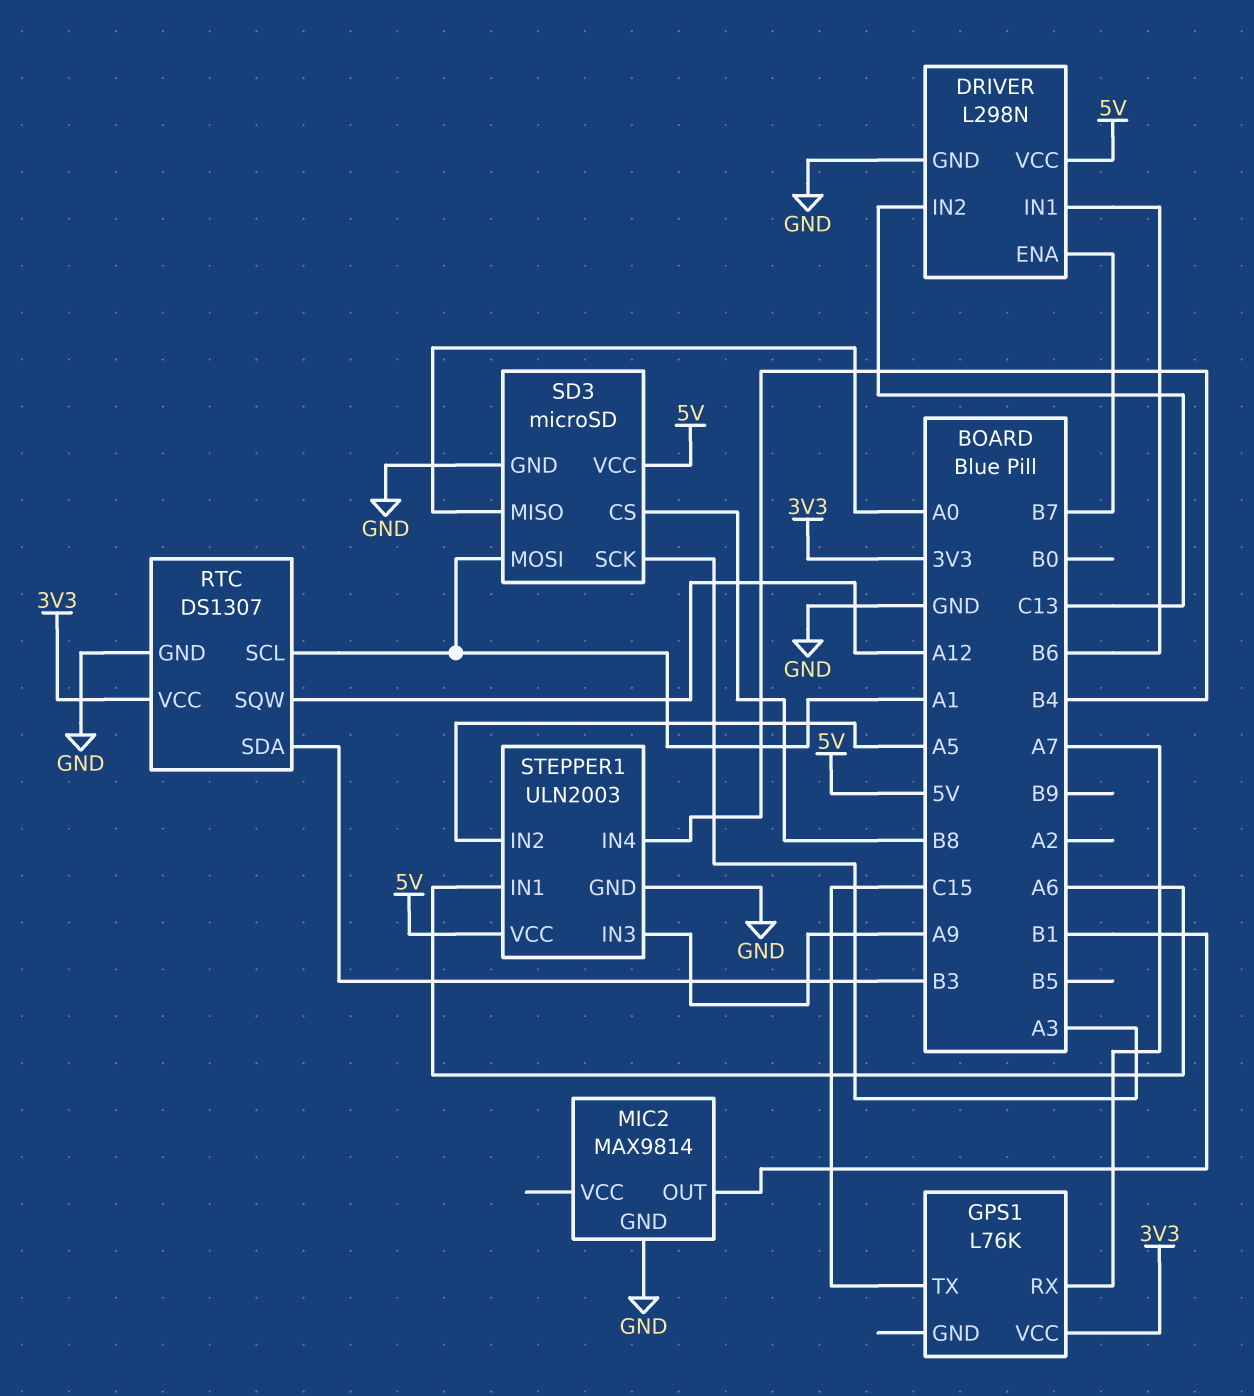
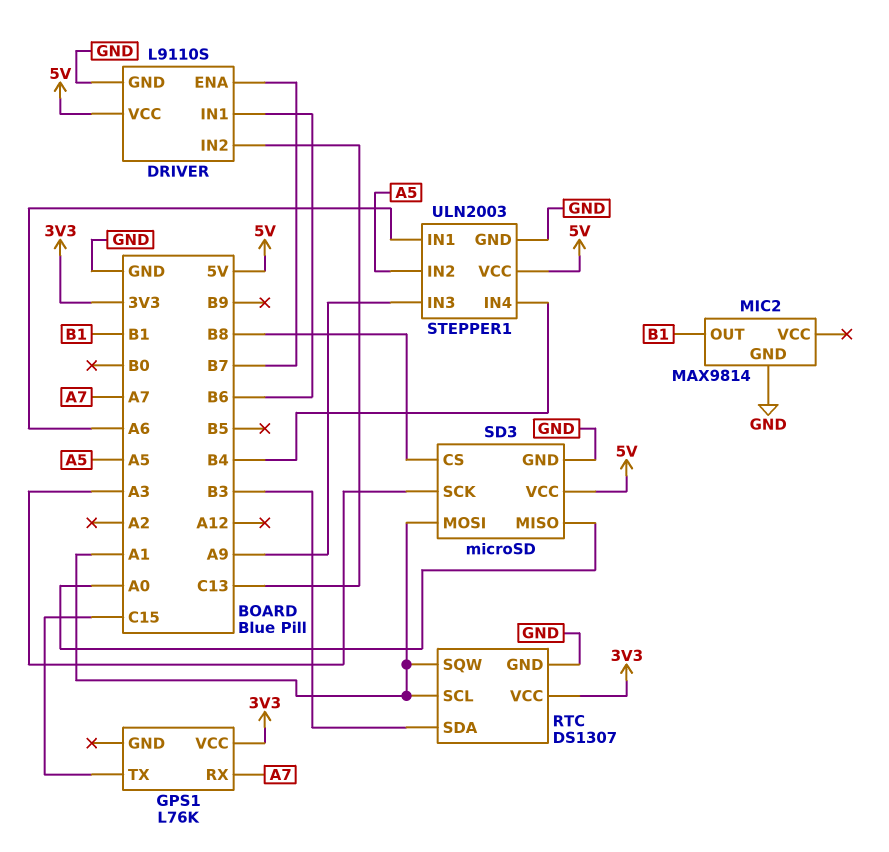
DRIVER: L298N -> L9110S
RTC pin SQW: A12 -> A1

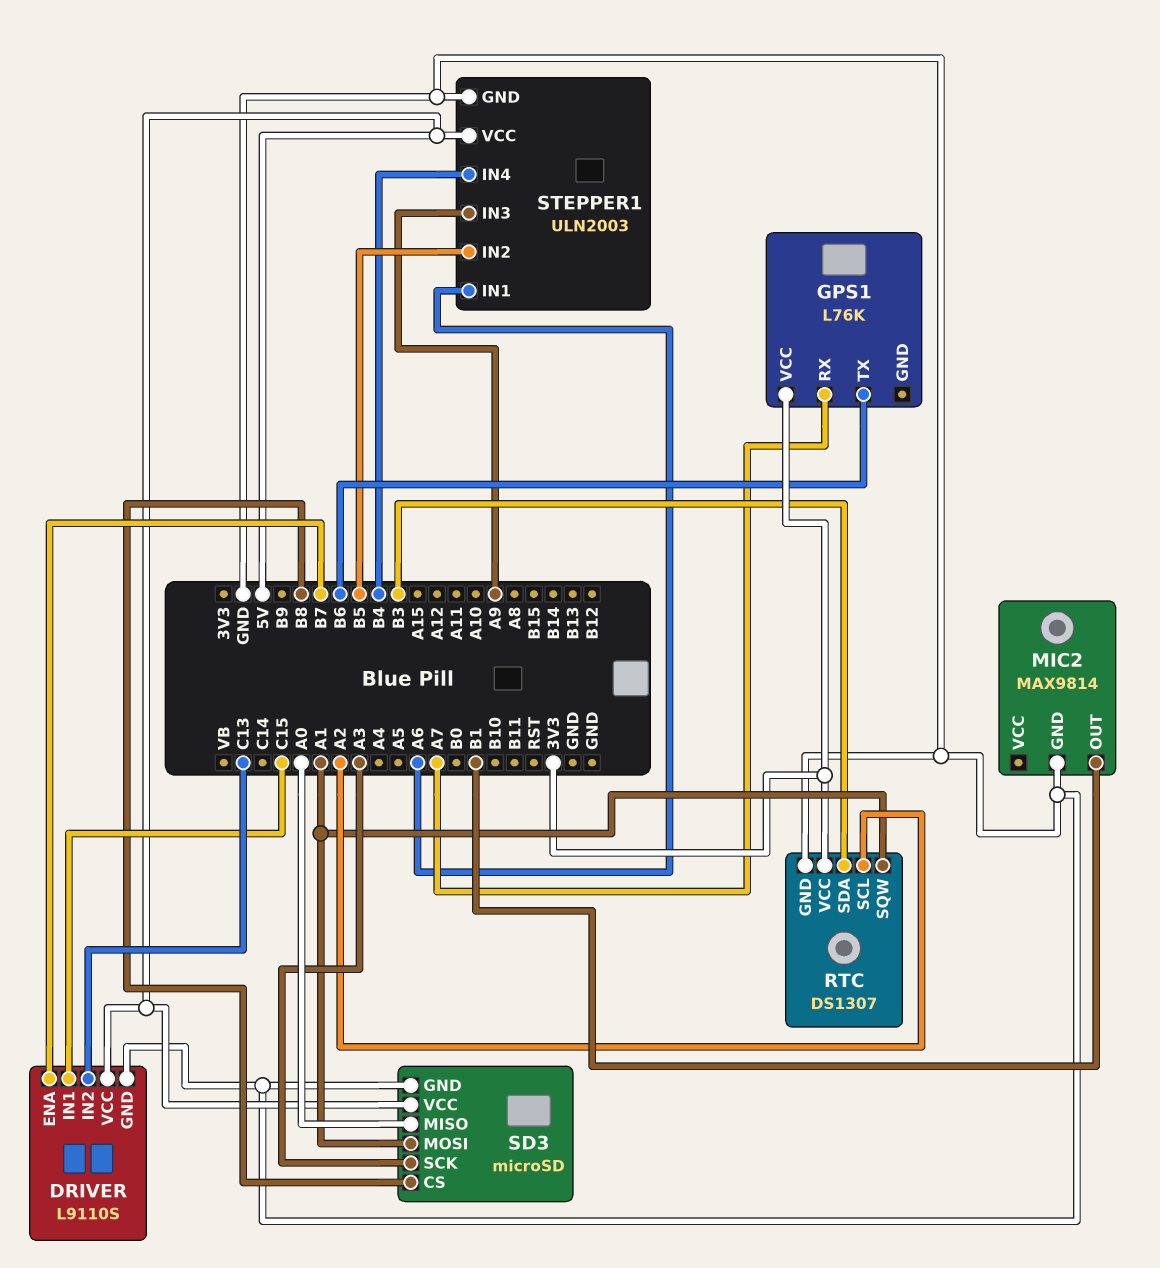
DRIVER pin IN1: B6 -> C15
GPS1 pin TX: C15 -> B6
RTC pin SCL: A1 -> A2
STEPPER1 pin IN2: A5 -> B5

